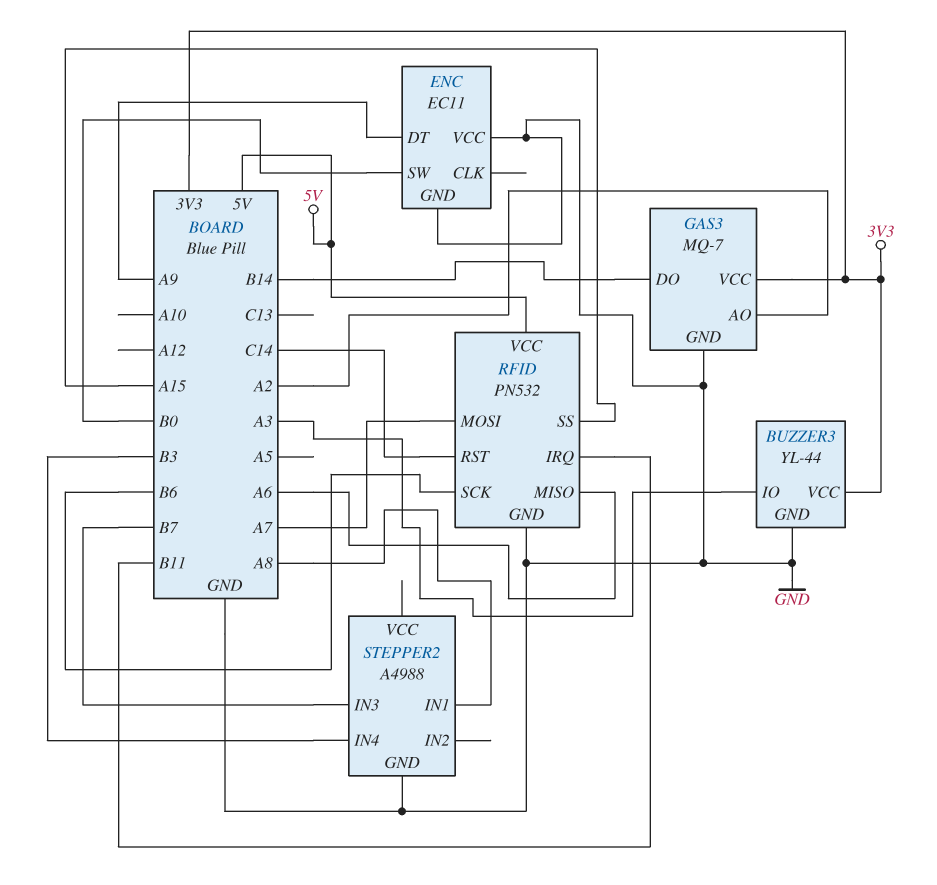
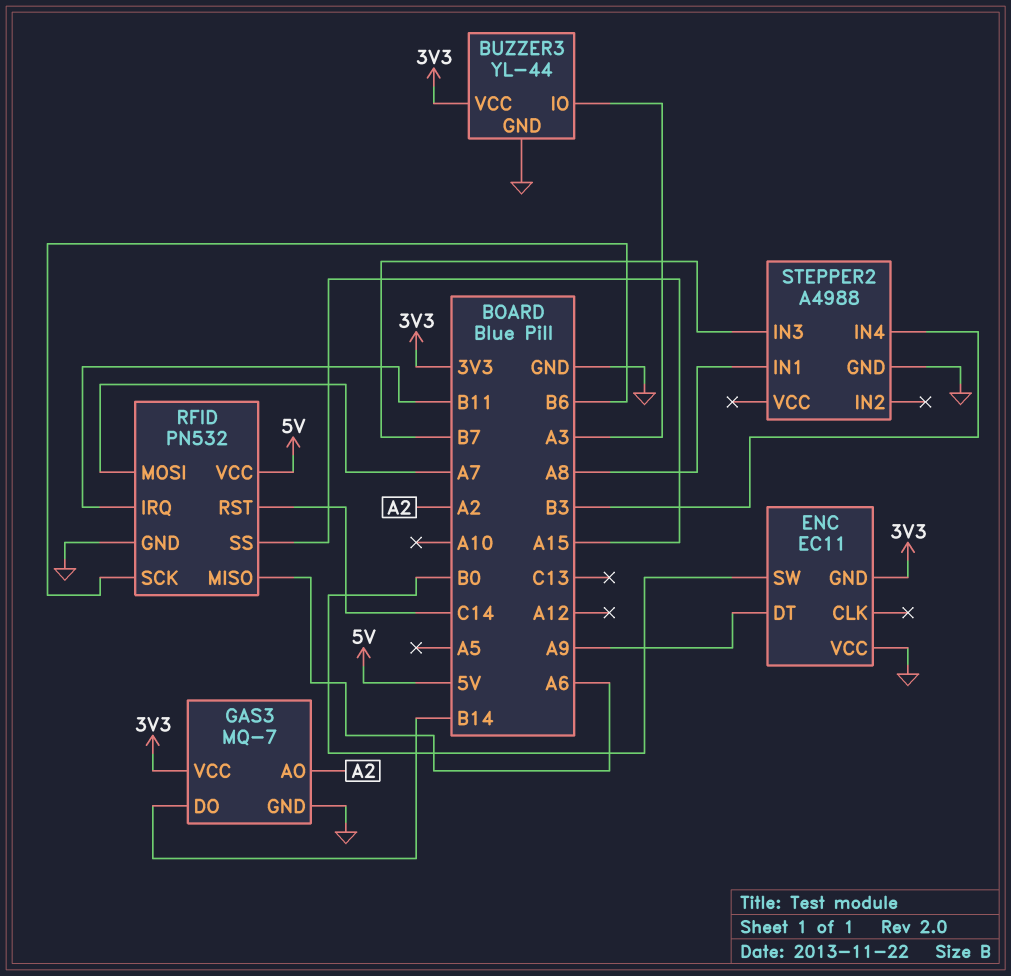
ENC pin GND: GND -> 3V3

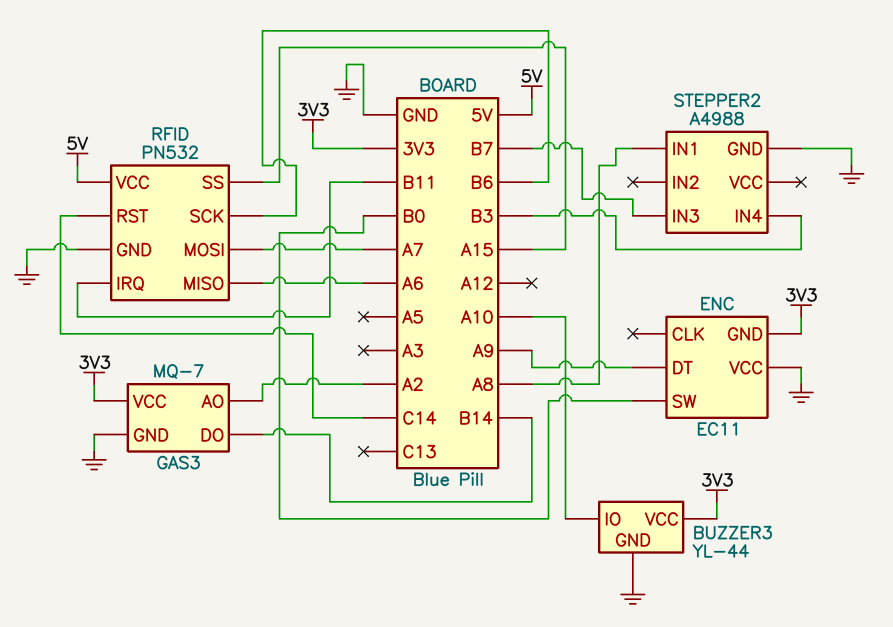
BUZZER3 pin IO: A3 -> A10

